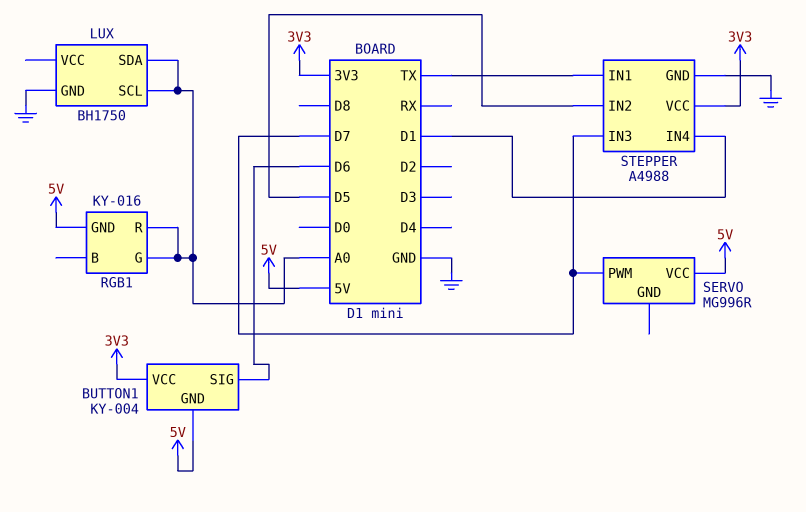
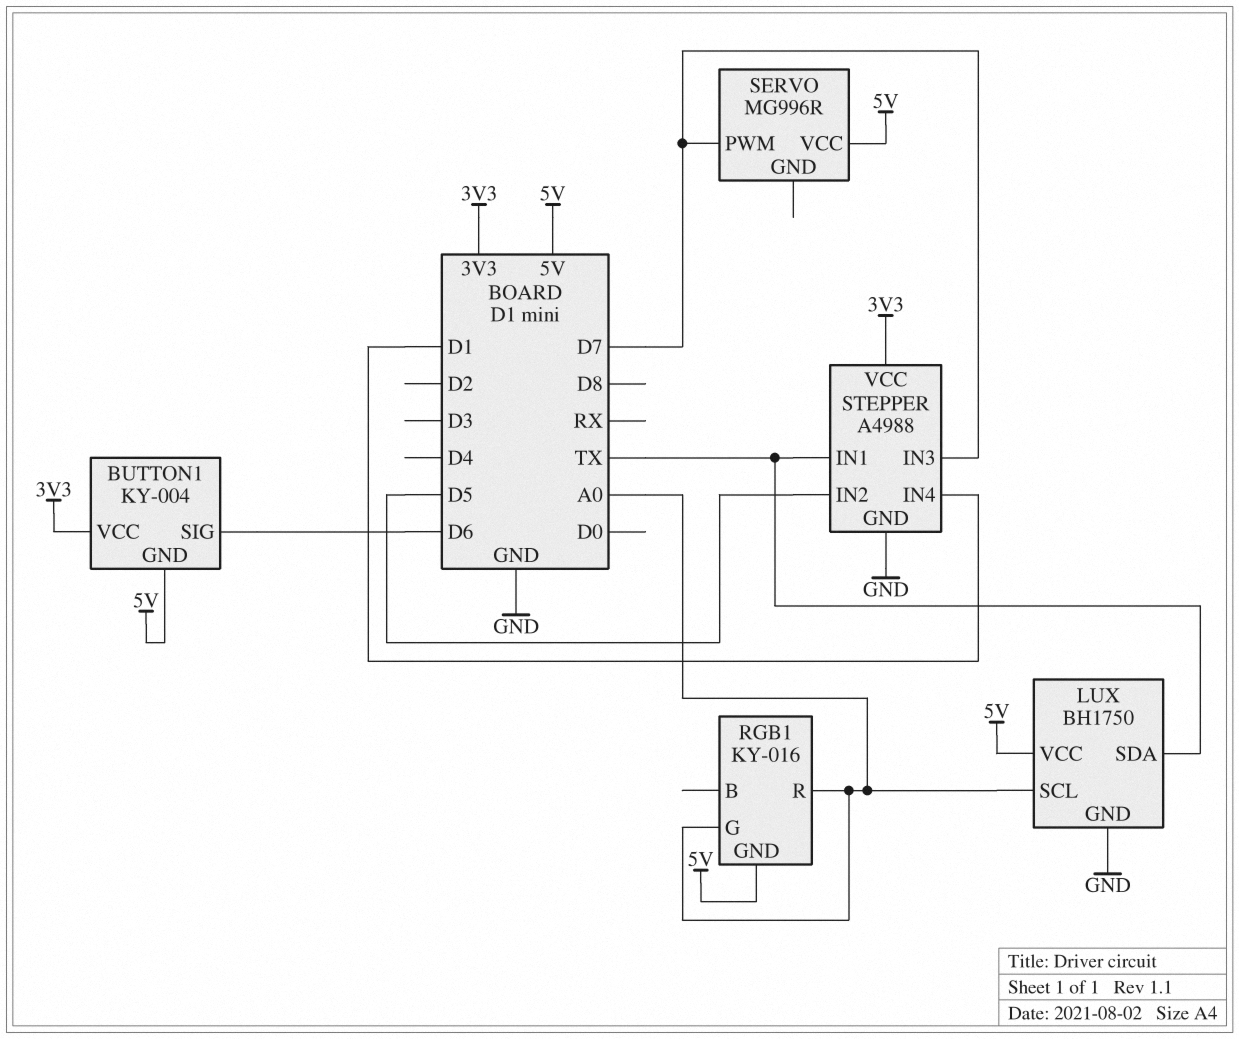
LUX pin SDA: A0 -> TX
LUX pin VCC: none -> 5V

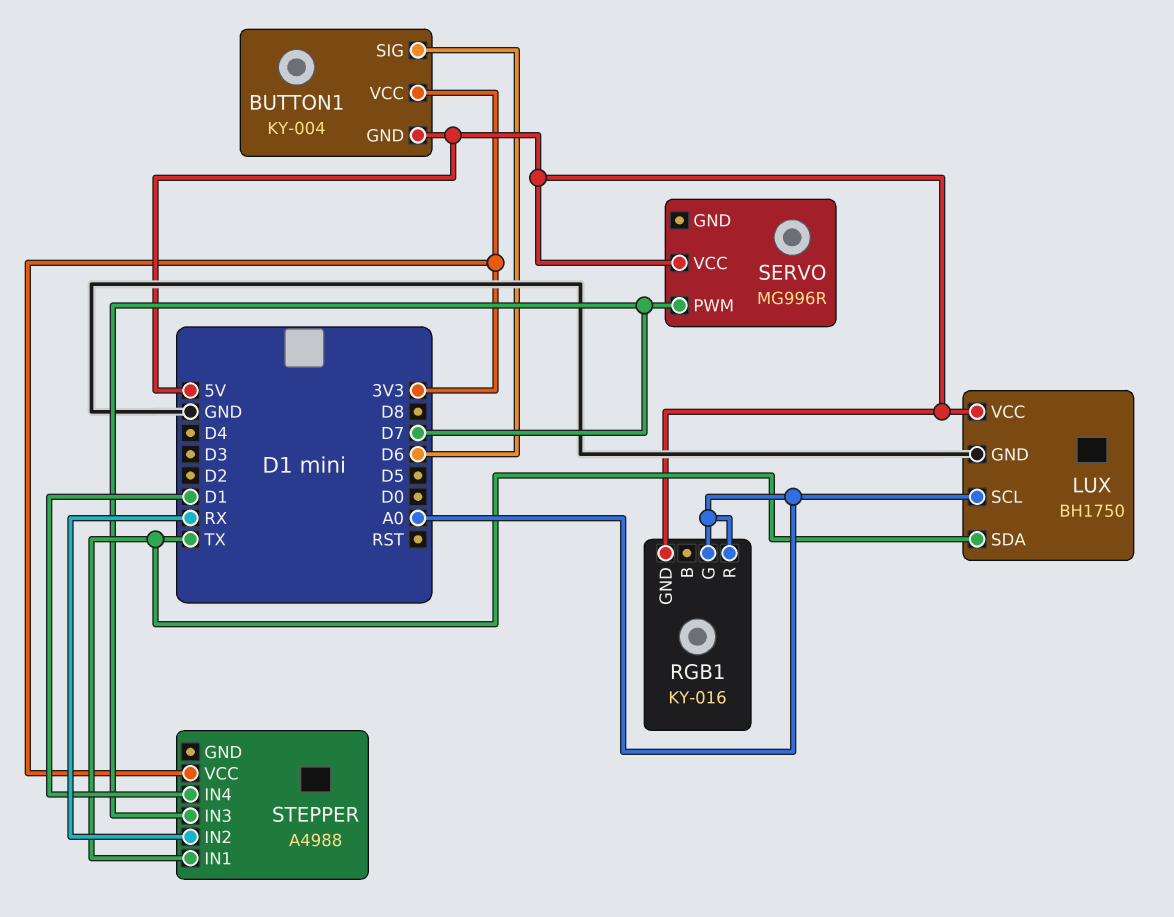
STEPPER pin GND: GND -> none
STEPPER pin IN2: D5 -> RX

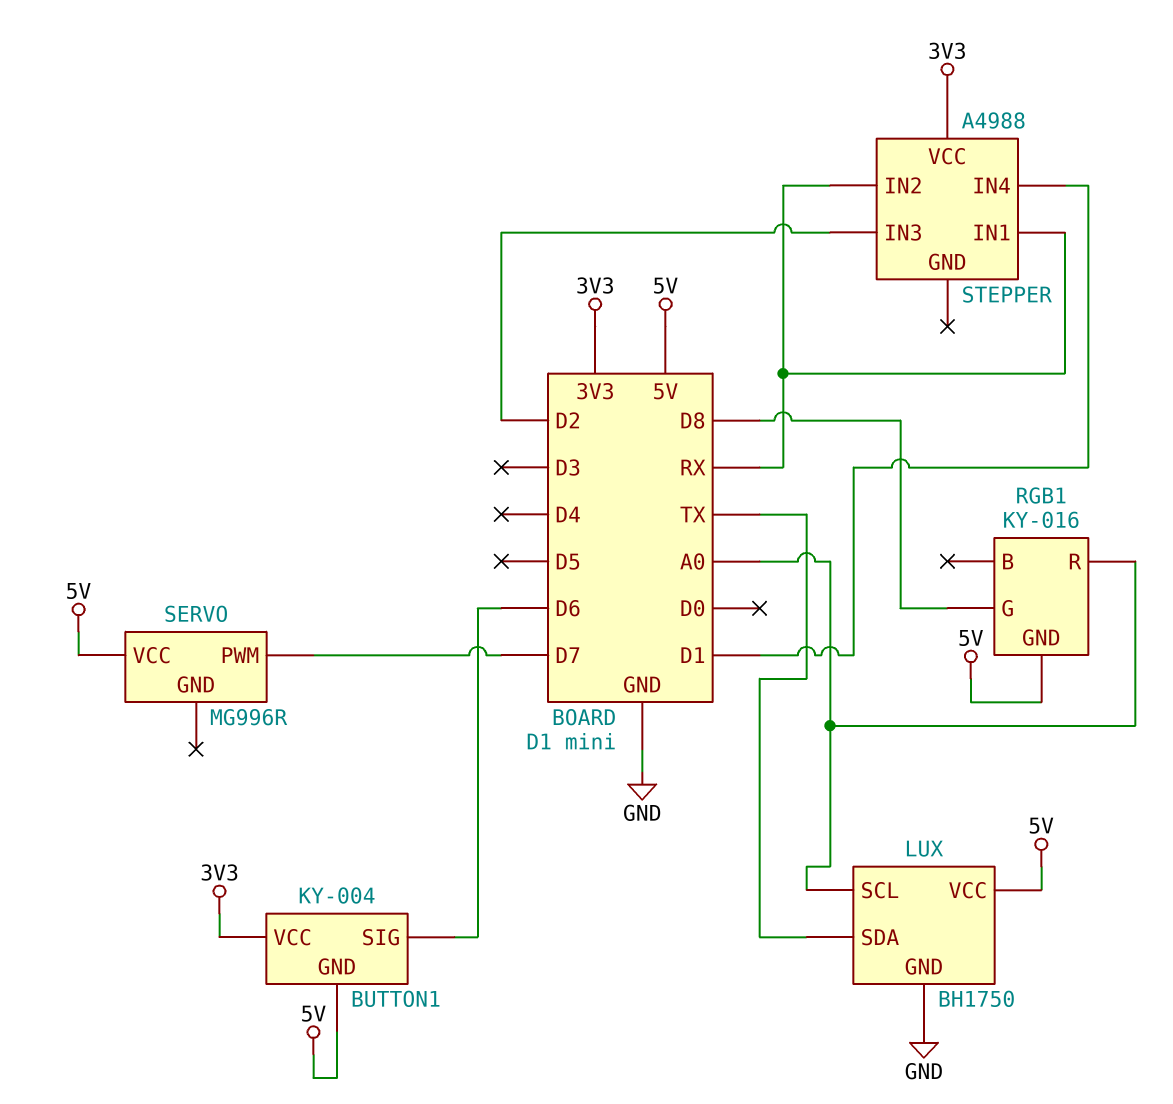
RGB1 pin G: A0 -> D8
STEPPER pin IN1: TX -> RX
STEPPER pin IN3: D7 -> D2

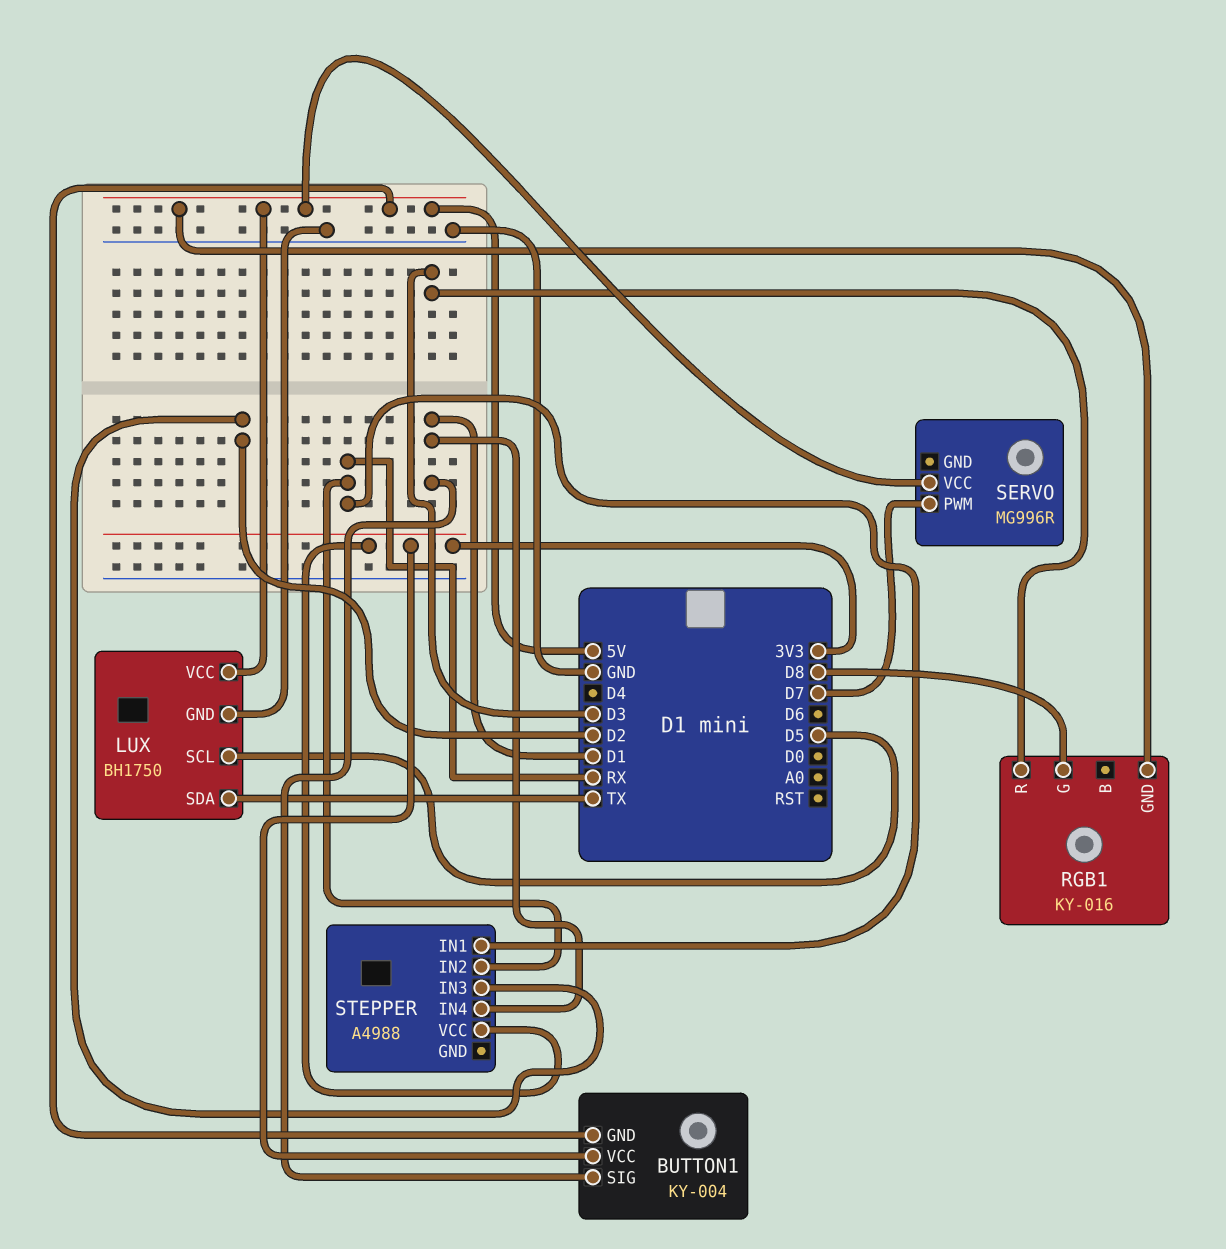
BUTTON1 pin SIG: D6 -> D1
LUX pin SCL: A0 -> D5
RGB1 pin R: A0 -> D3

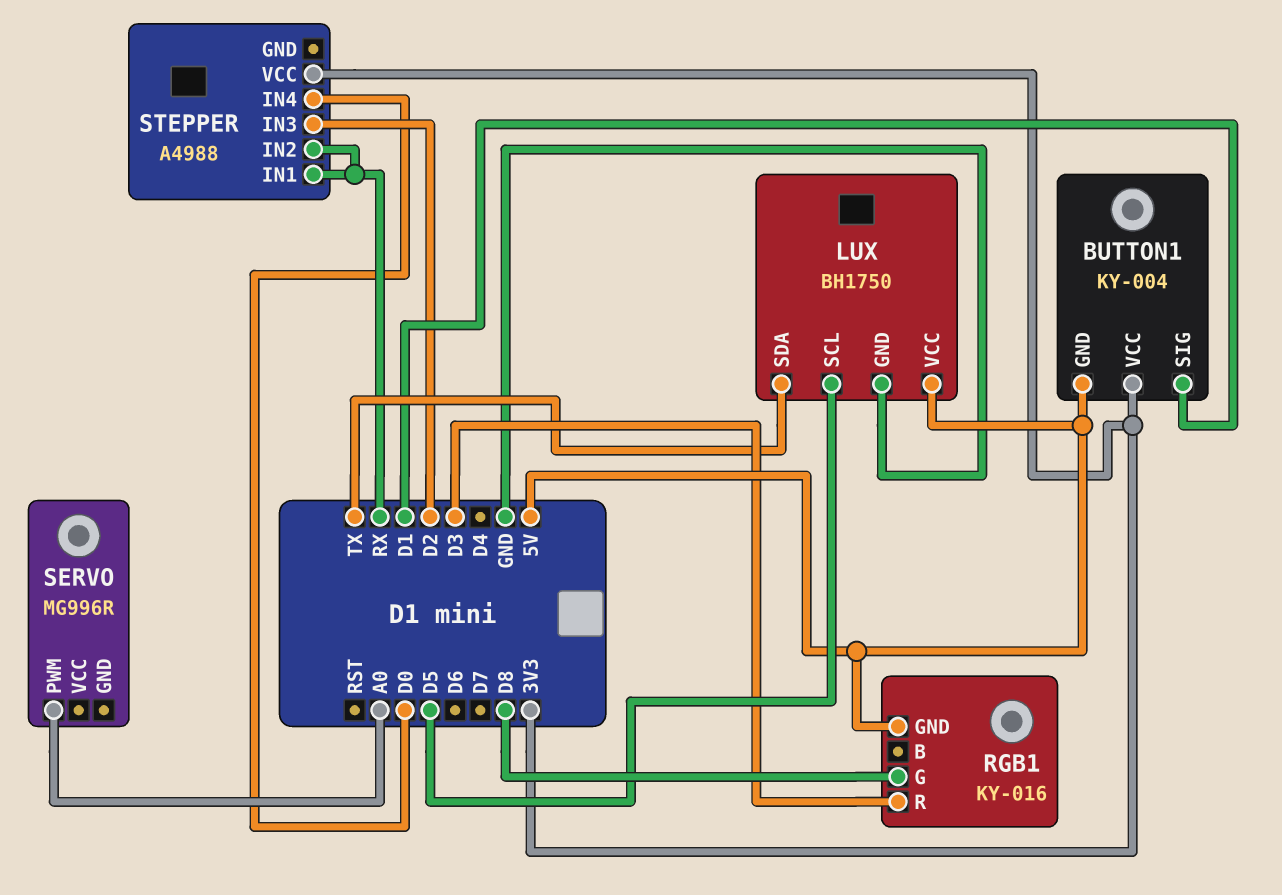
SERVO pin PWM: D7 -> A0
SERVO pin VCC: 5V -> none
STEPPER pin IN4: D1 -> D0

